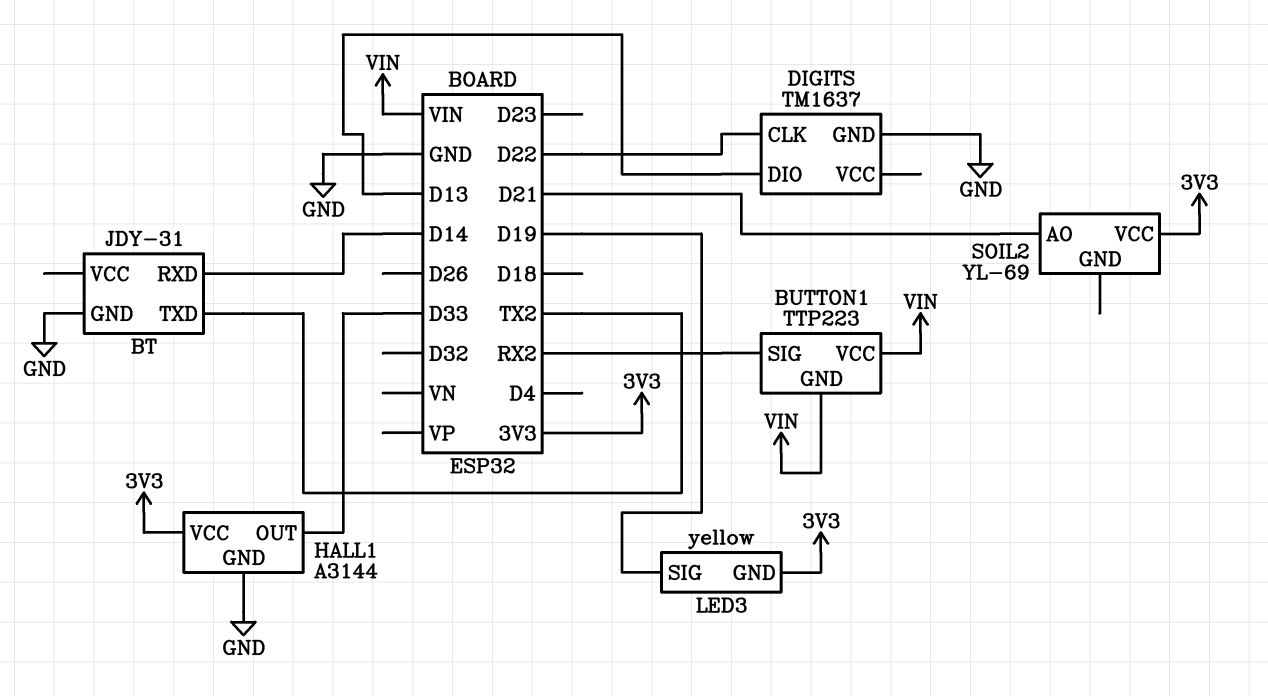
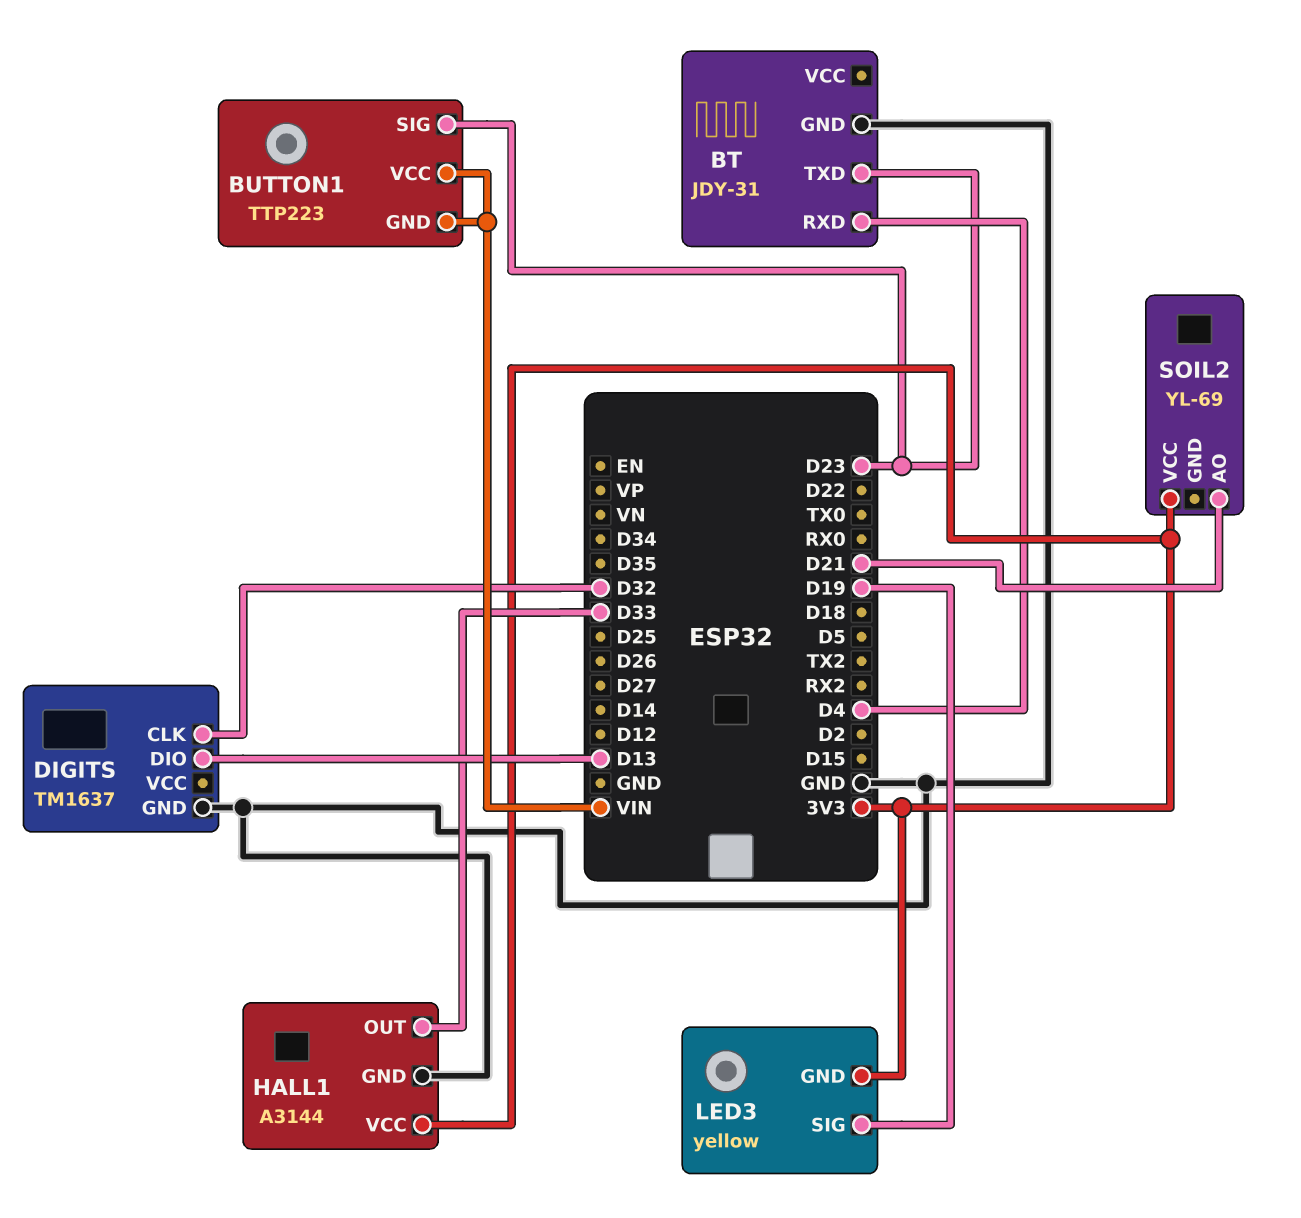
BT pin RXD: D14 -> D4
BT pin TXD: TX2 -> D23
BUTTON1 pin SIG: RX2 -> D23
DIGITS pin CLK: D22 -> D32

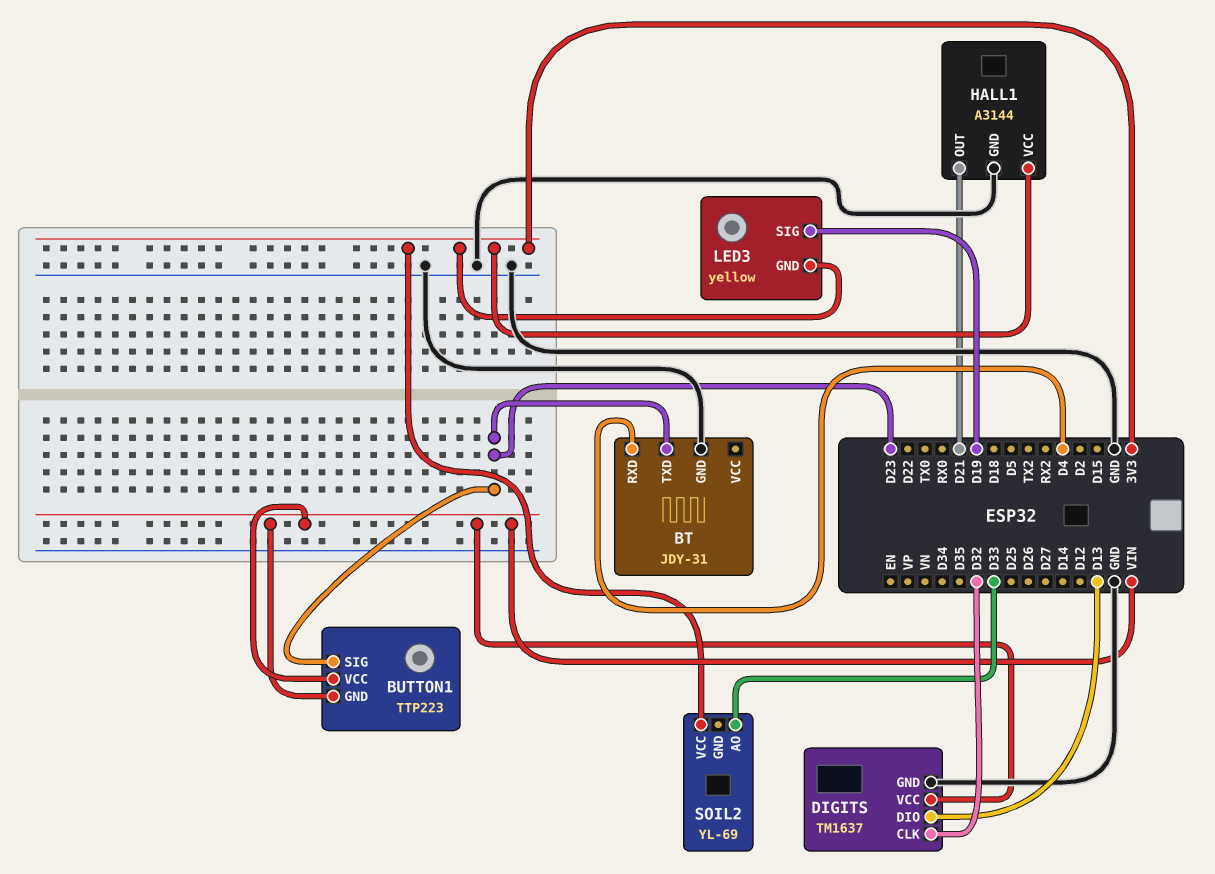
DIGITS pin VCC: none -> VIN
HALL1 pin OUT: D33 -> D21
SOIL2 pin AO: D21 -> D33

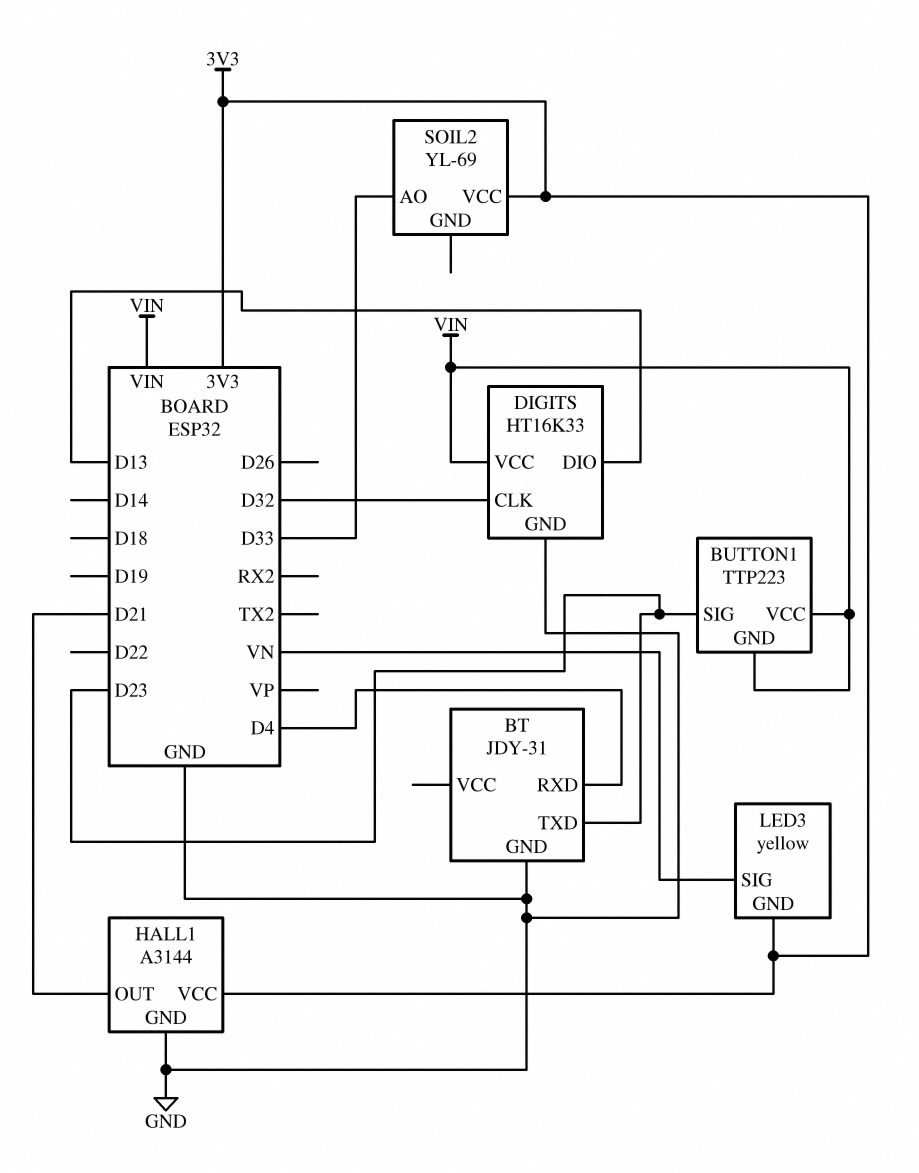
DIGITS: TM1637 -> HT16K33
LED3 pin SIG: D19 -> VN

